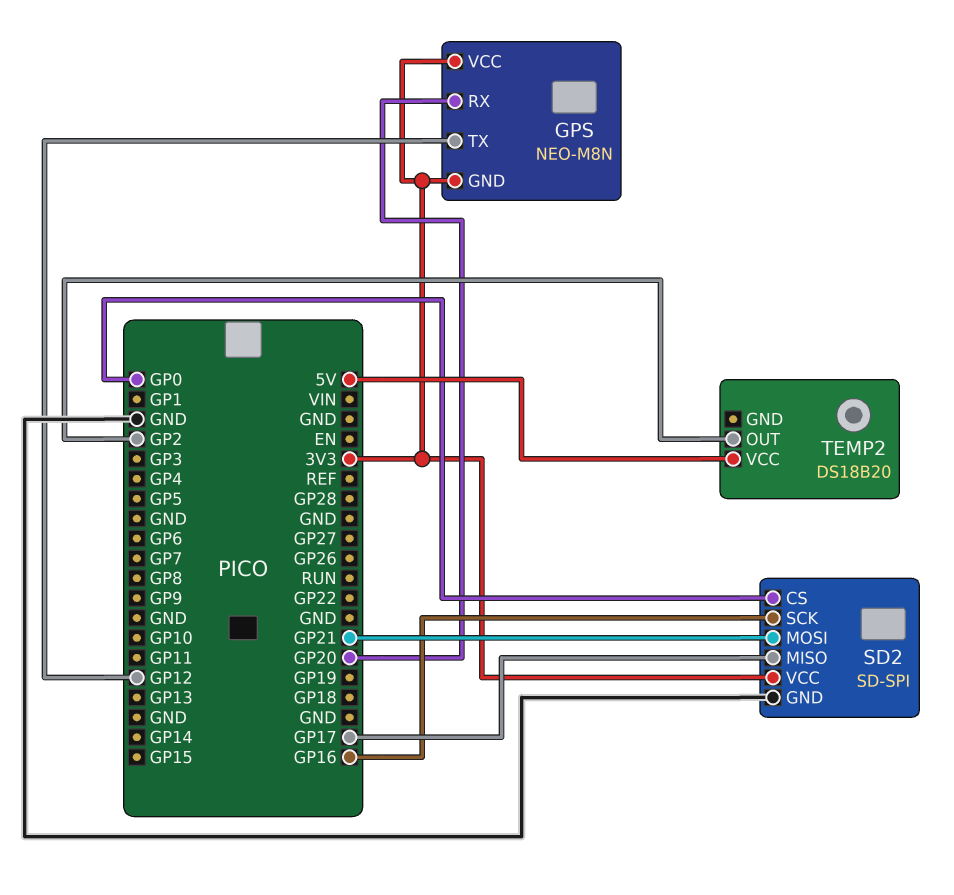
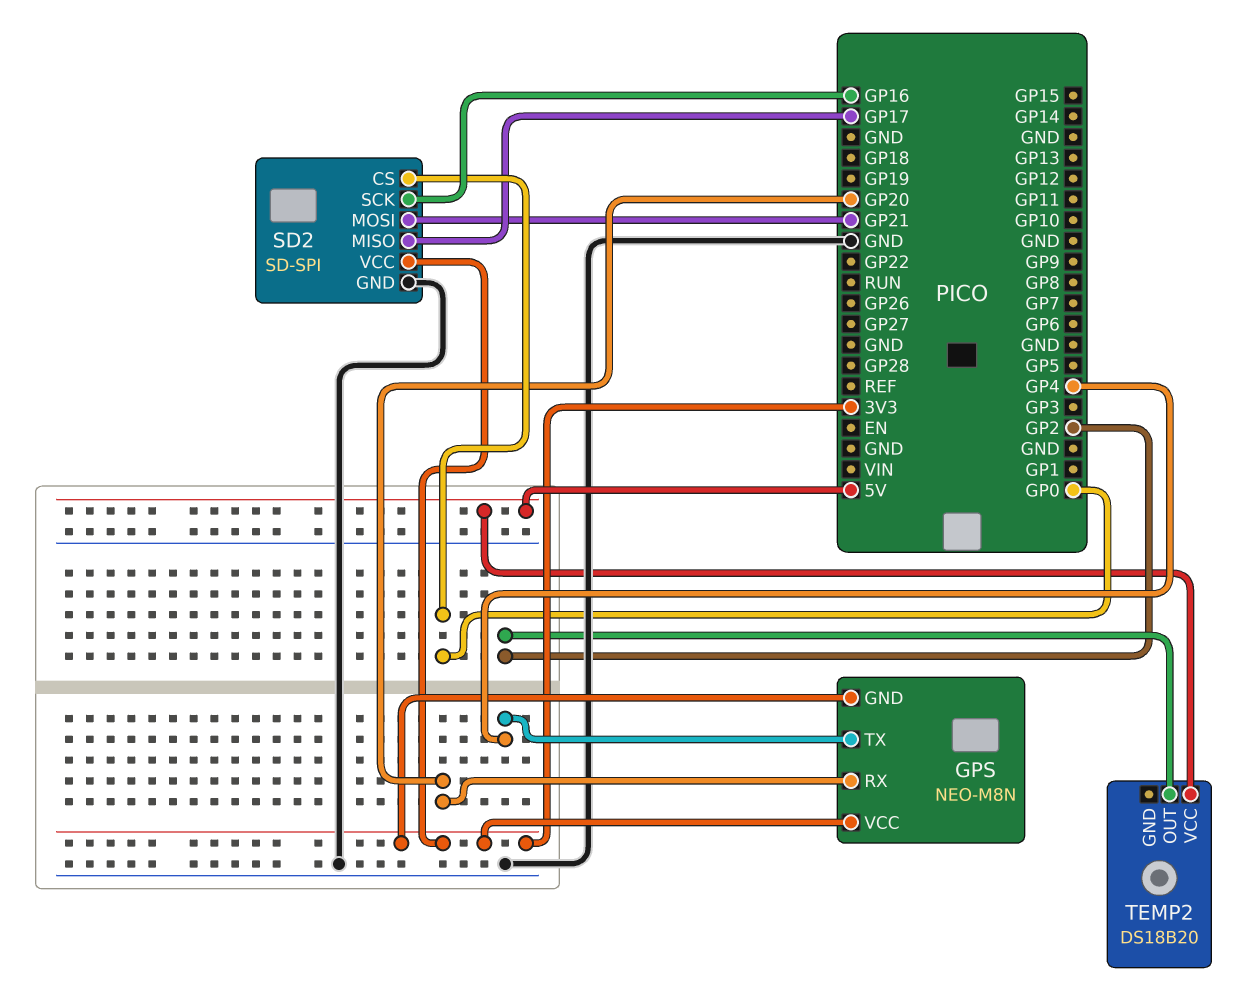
GPS pin TX: GP12 -> GP4

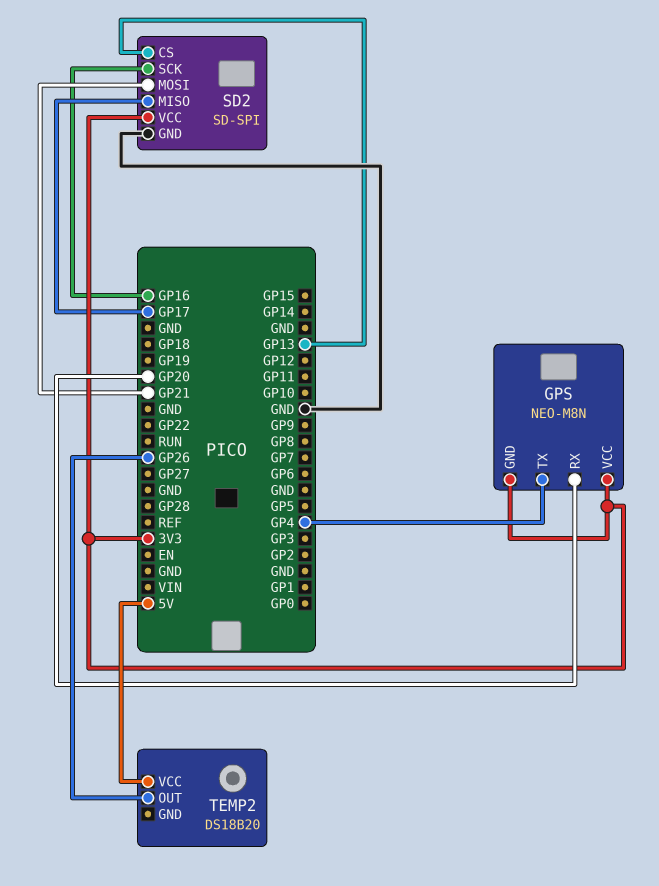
SD2 pin CS: GP0 -> GP13
TEMP2 pin OUT: GP2 -> GP26

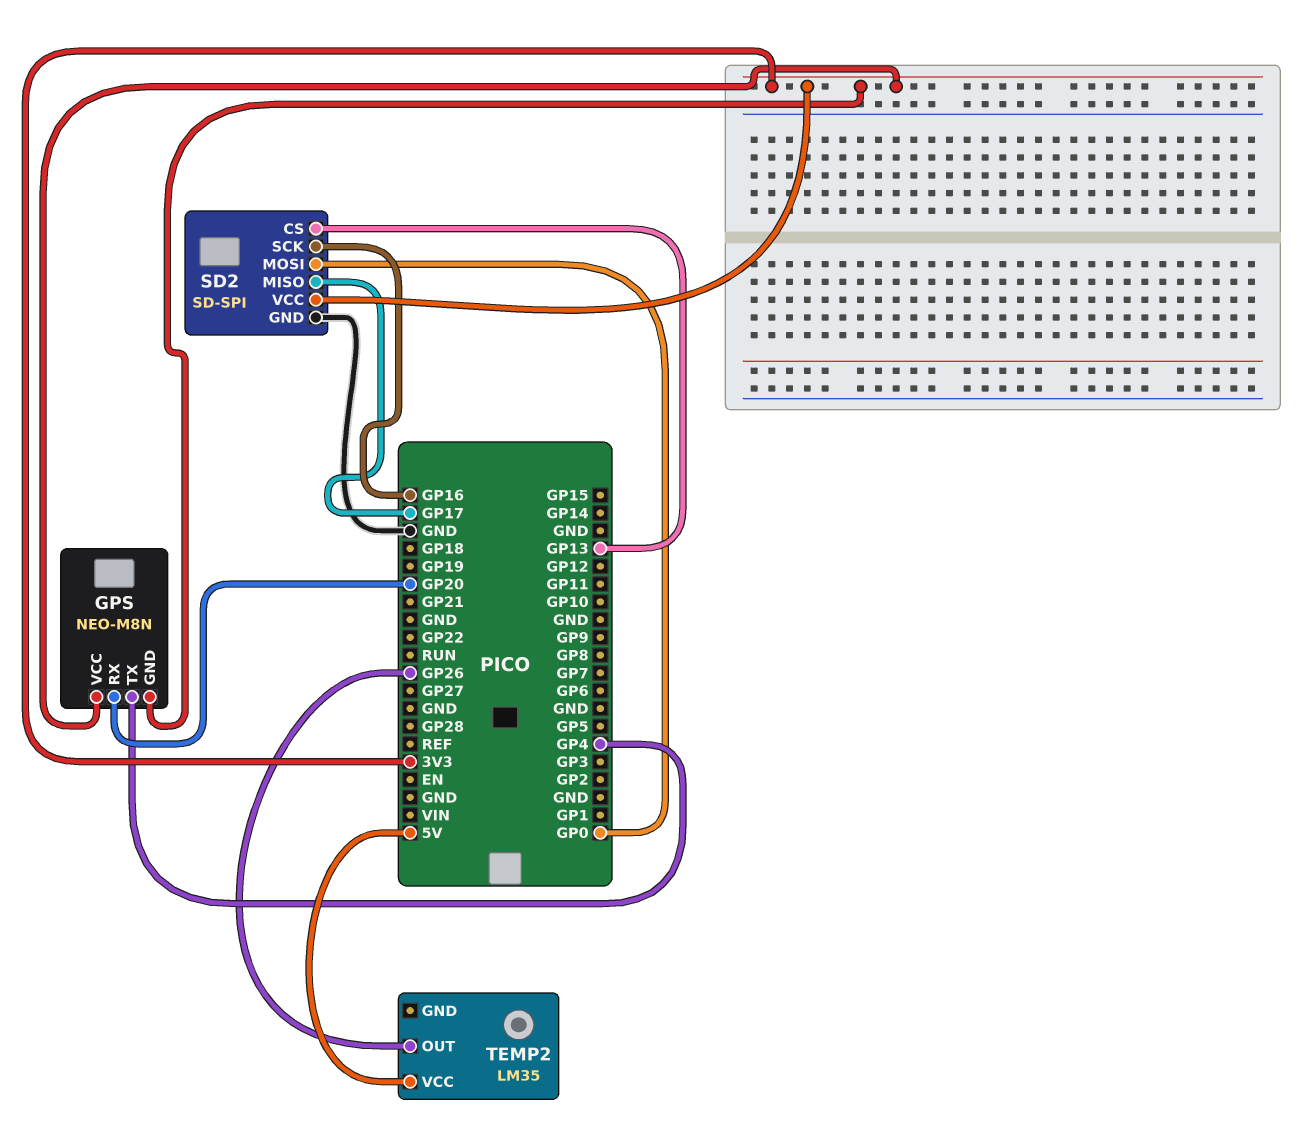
SD2 pin MOSI: GP21 -> GP0
TEMP2: DS18B20 -> LM35

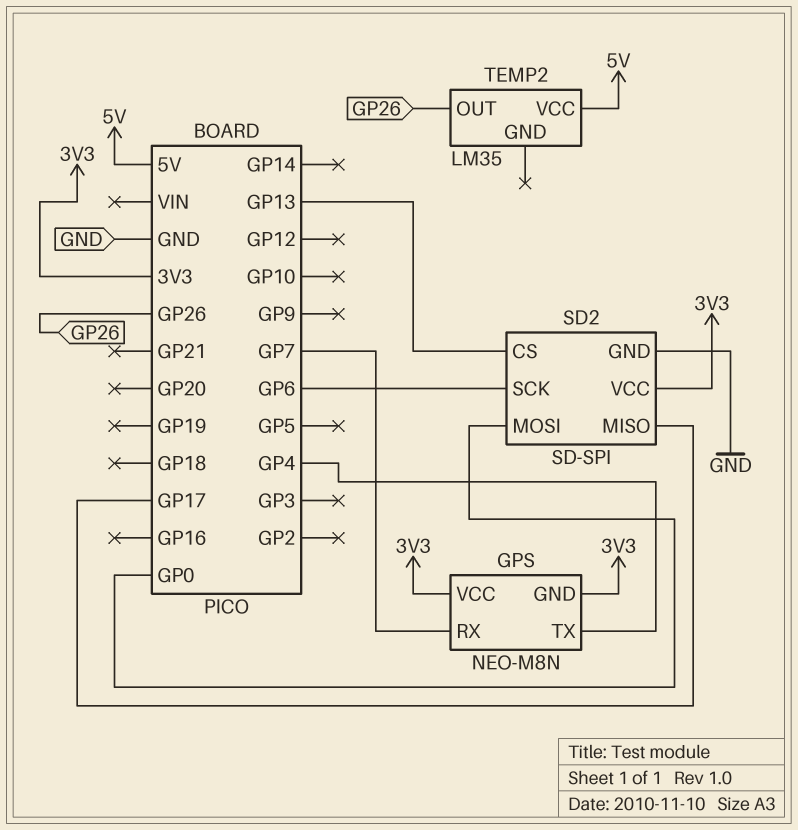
GPS pin RX: GP20 -> GP7
SD2 pin SCK: GP16 -> GP6

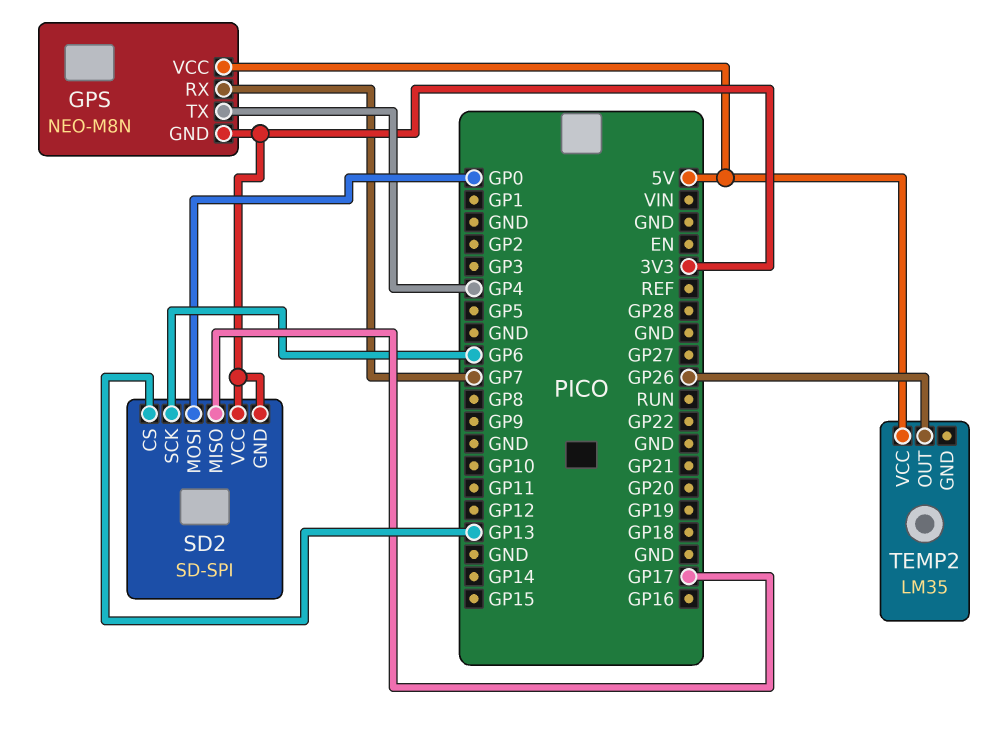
GPS pin VCC: 3V3 -> 5V
SD2 pin GND: GND -> 3V3

